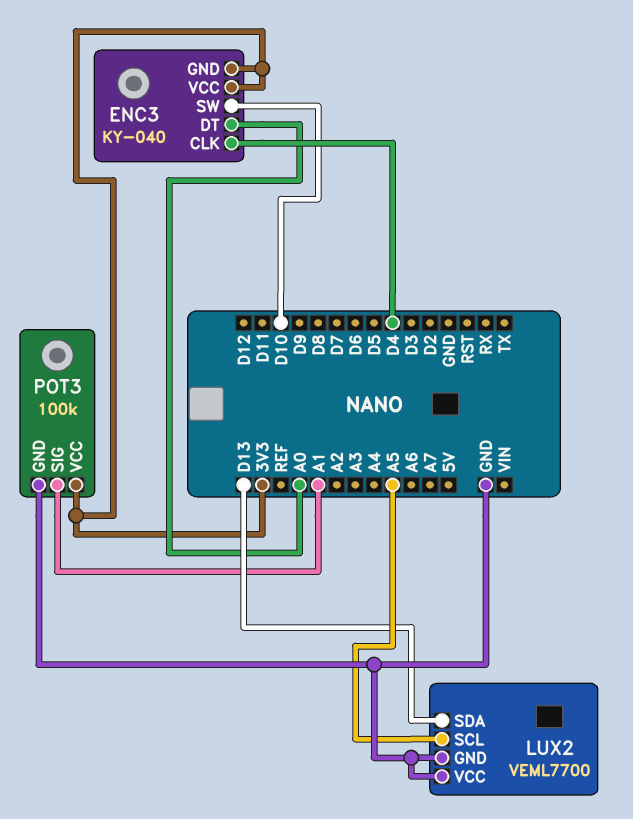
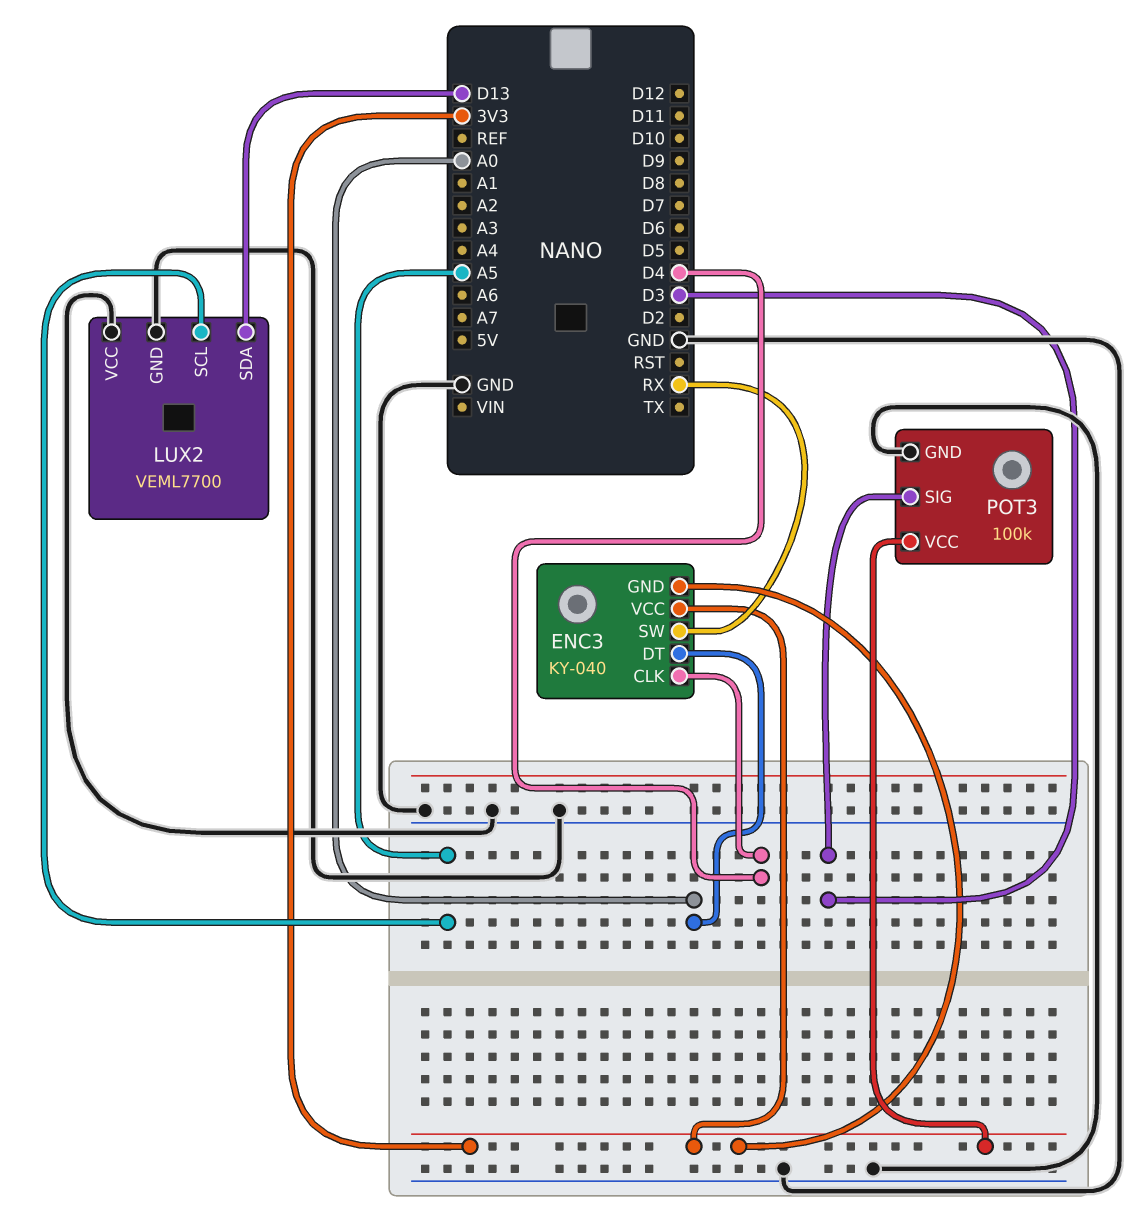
ENC3 pin SW: D10 -> RX
POT3 pin SIG: A1 -> D3

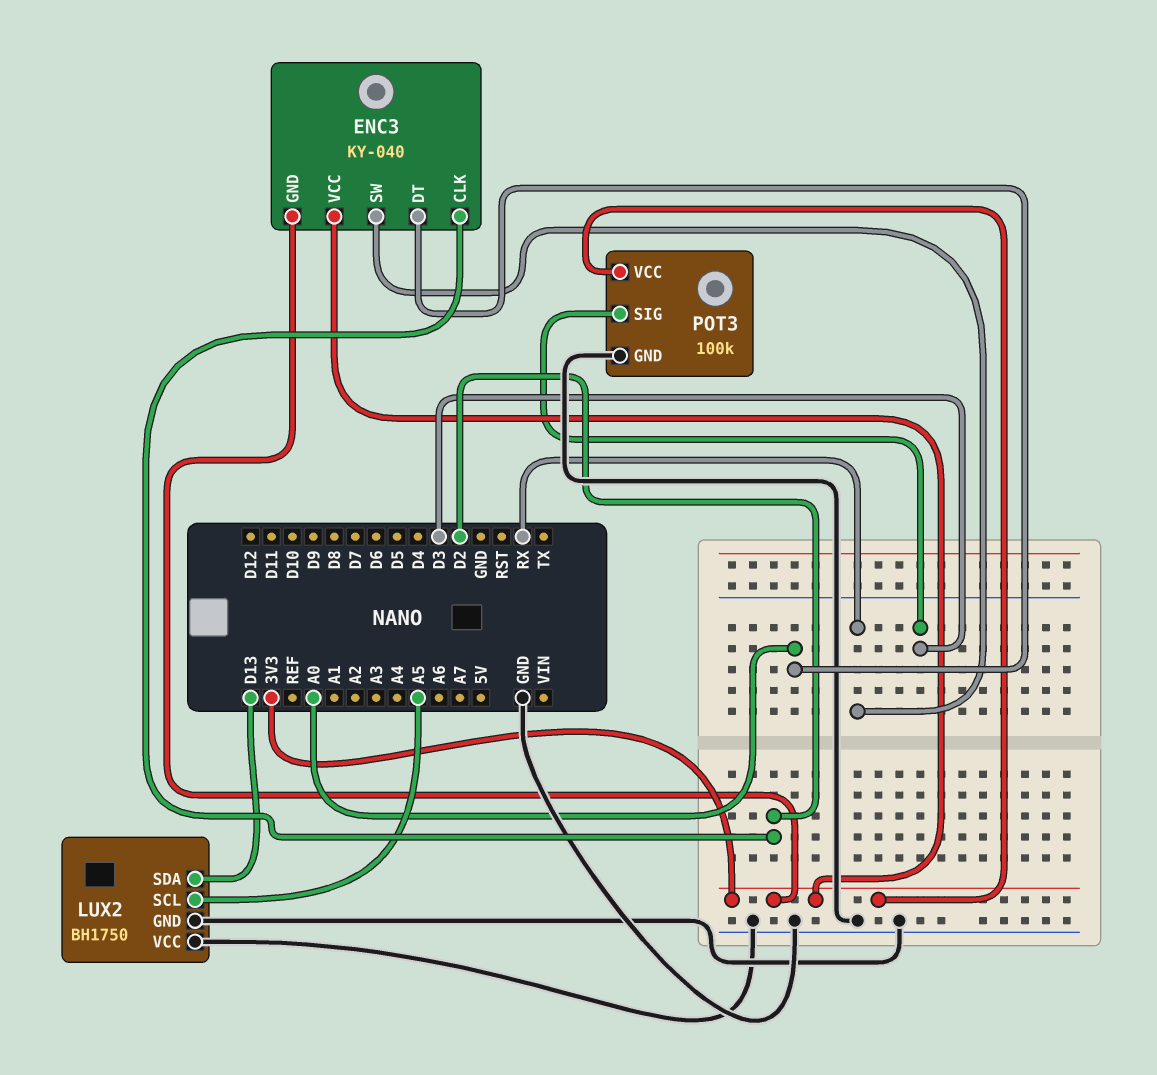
ENC3 pin CLK: D4 -> D2
LUX2: VEML7700 -> BH1750

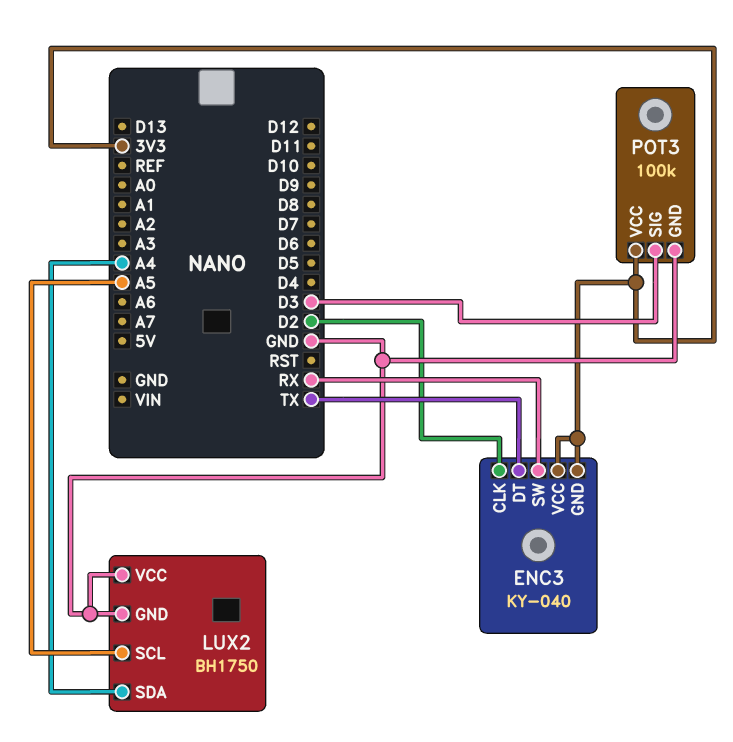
ENC3 pin DT: A0 -> TX
LUX2 pin SDA: D13 -> A4

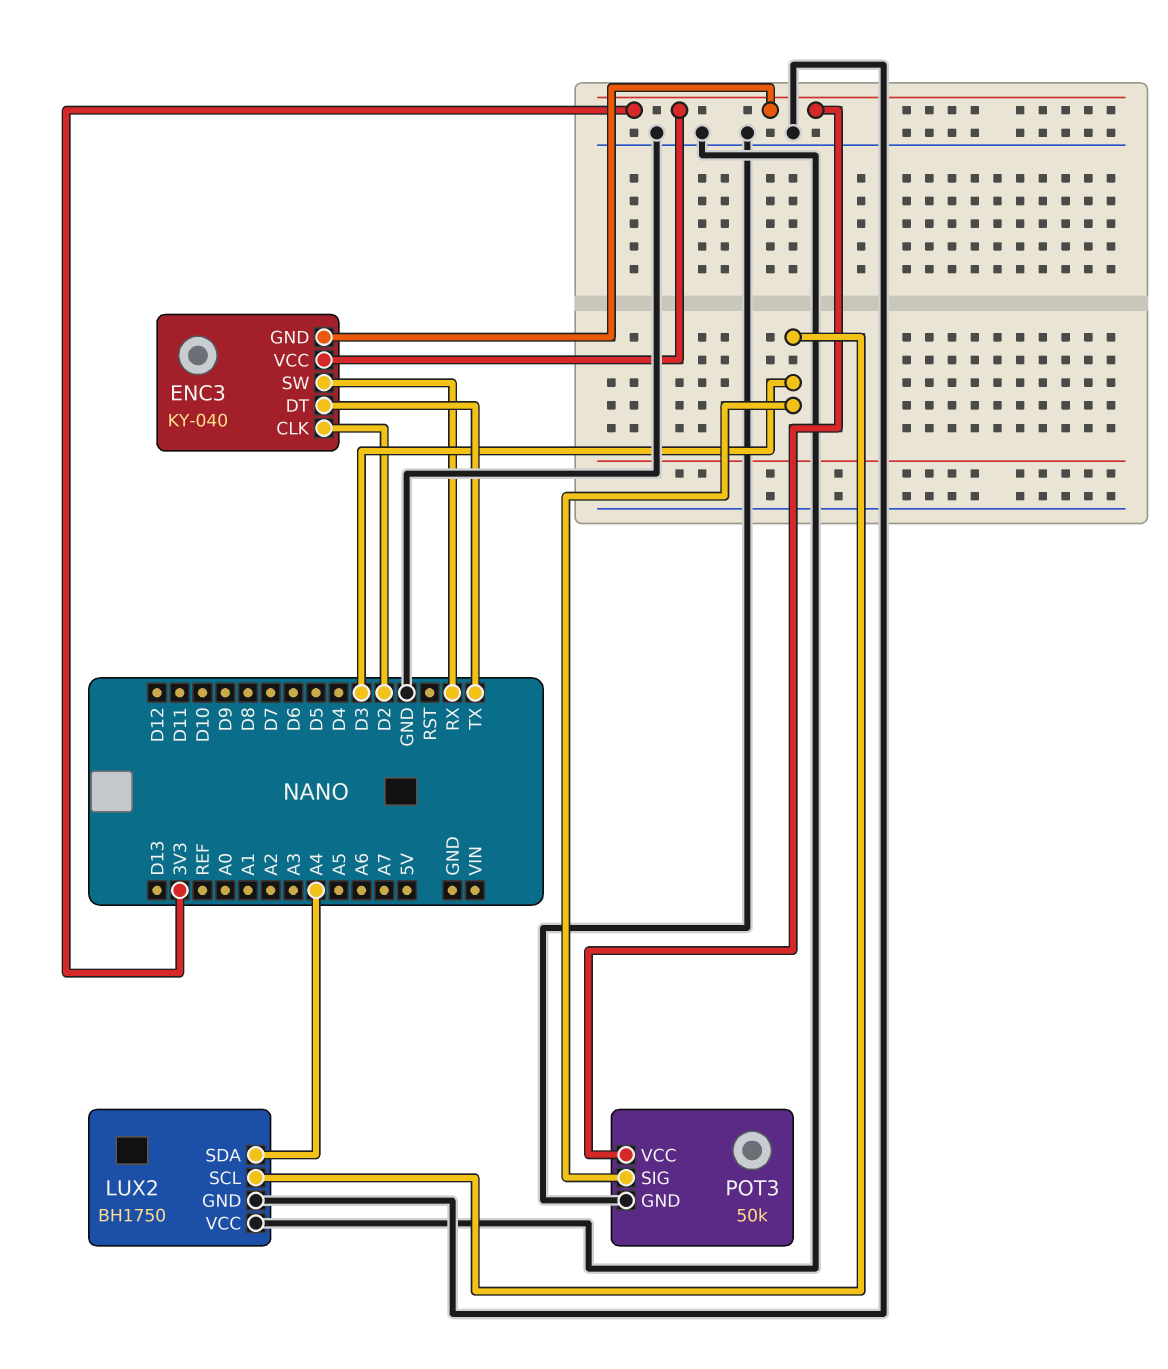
LUX2 pin SCL: A5 -> D3
POT3: 100k -> 50k

